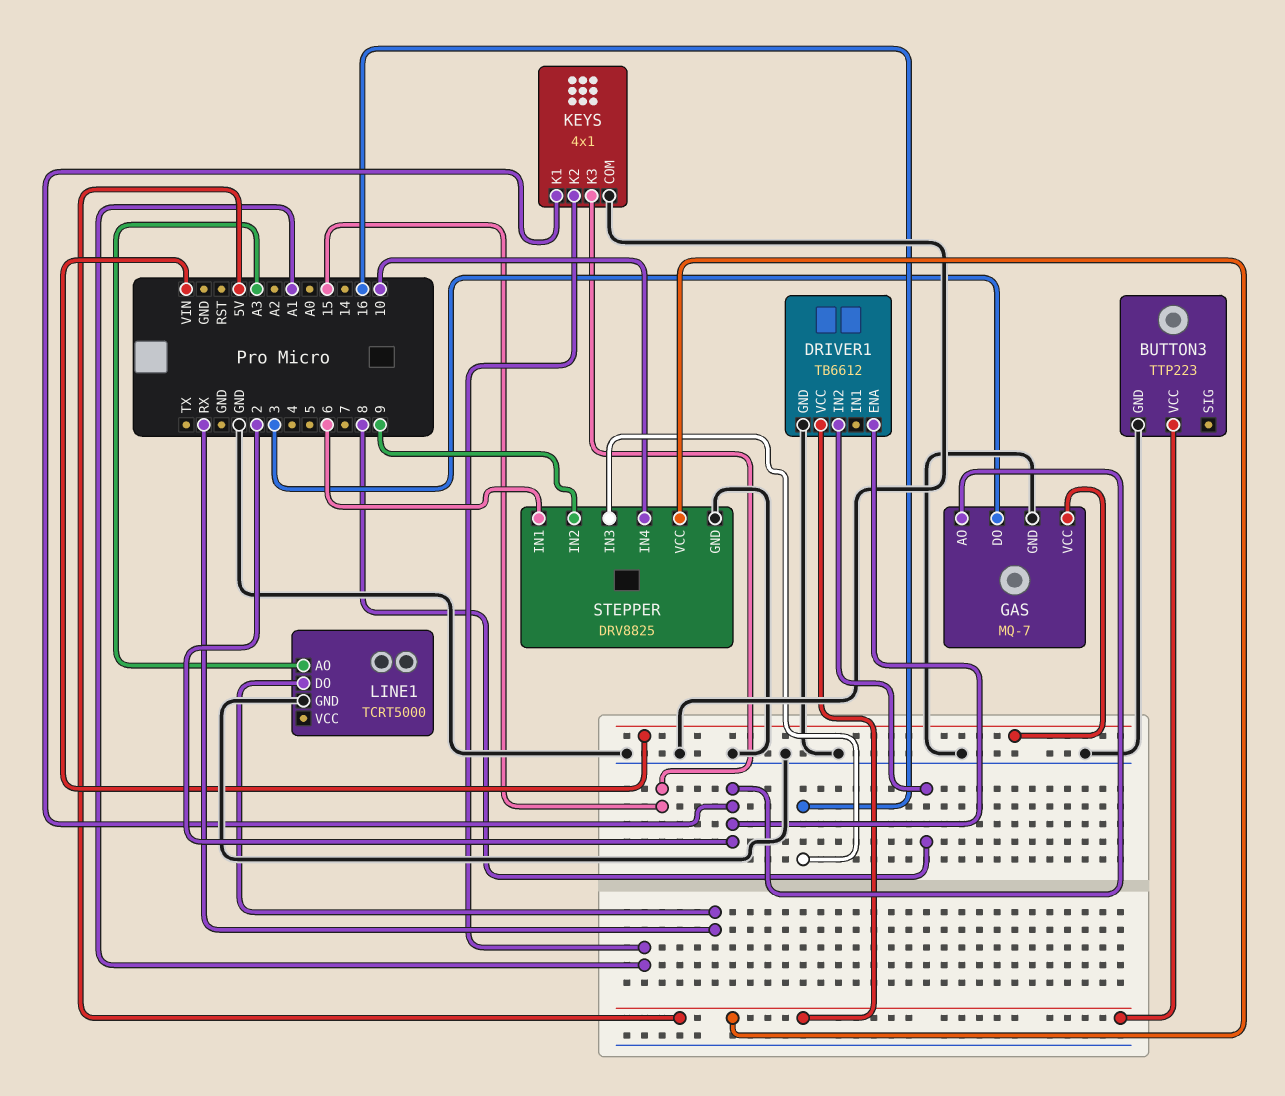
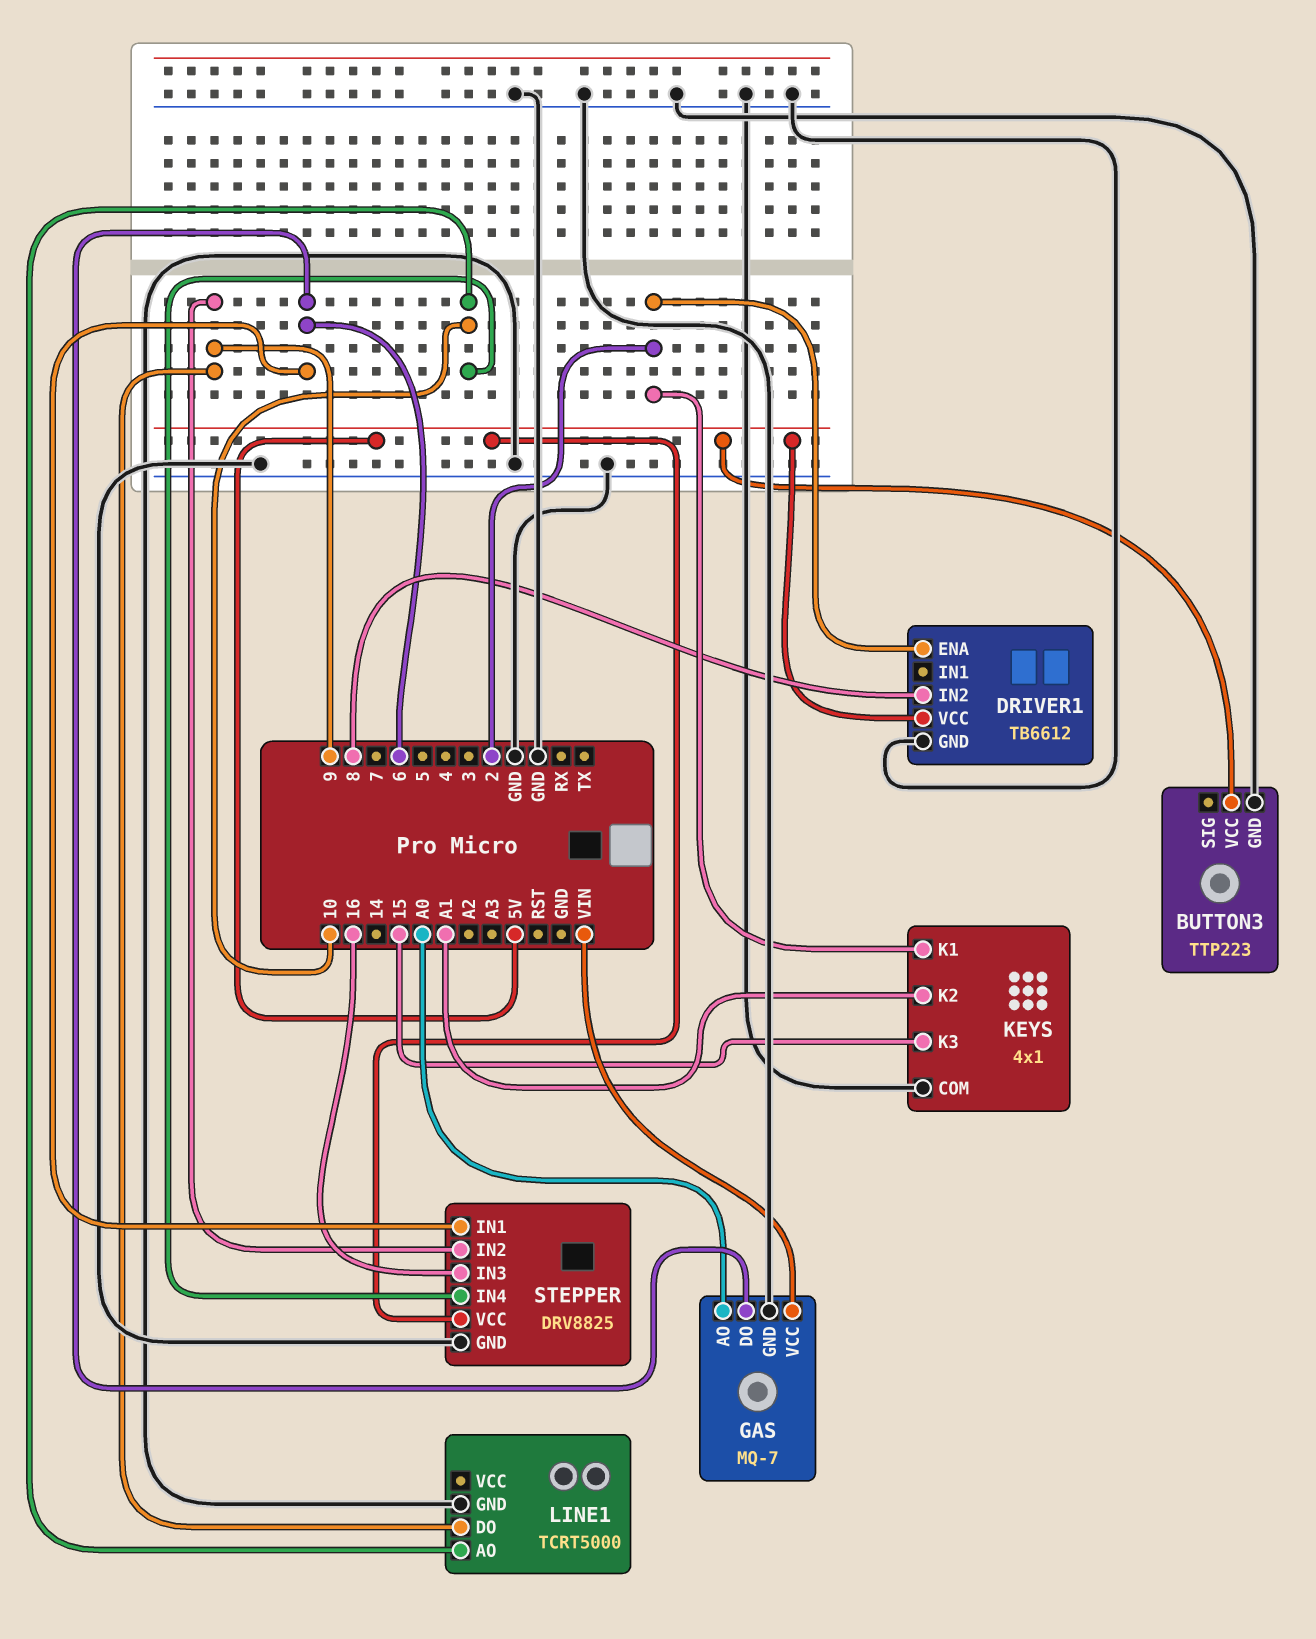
GAS pin AO: 2 -> A0
GAS pin DO: 3 -> 6
LINE1 pin AO: A3 -> 10
LINE1 pin DO: RX -> 9

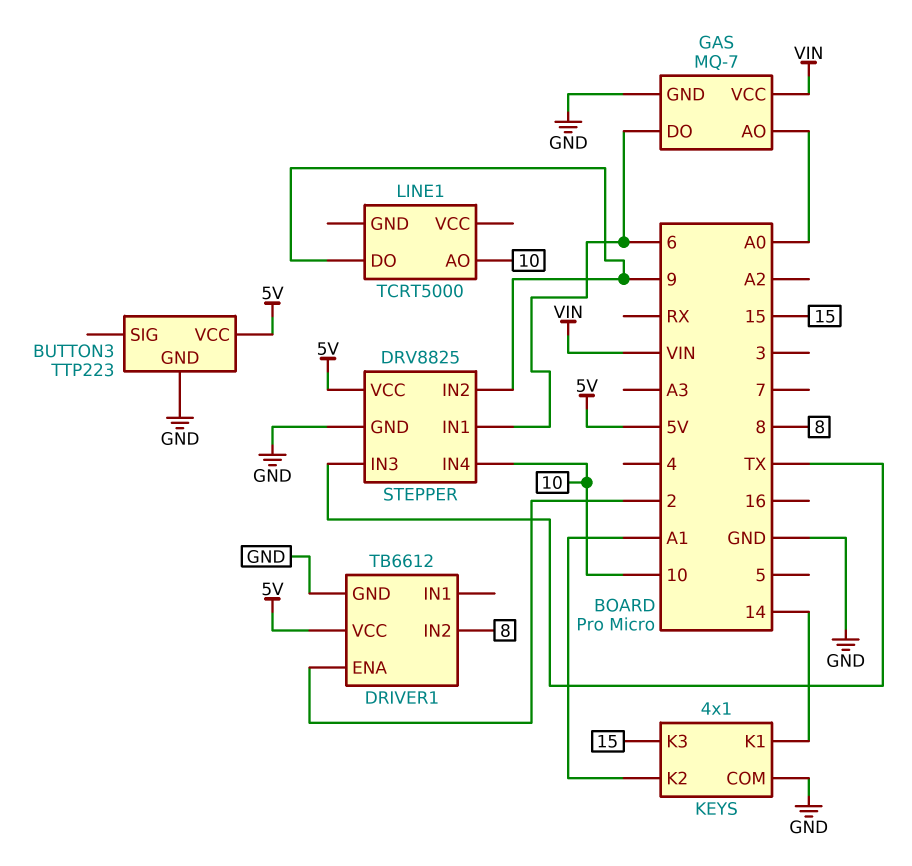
KEYS pin K1: 2 -> 14
LINE1 pin GND: GND -> none
STEPPER pin IN3: 16 -> TX

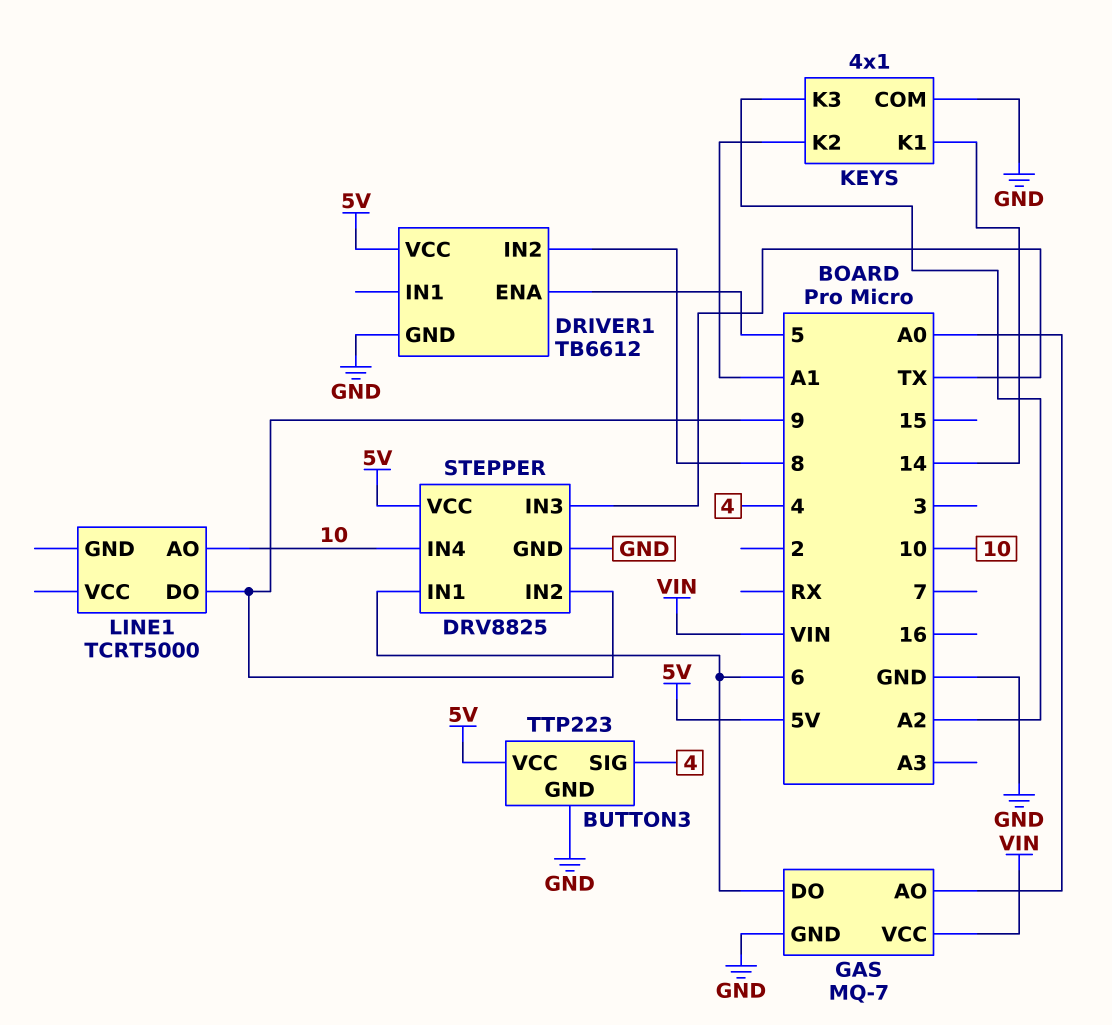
BUTTON3 pin SIG: none -> 4
DRIVER1 pin ENA: 2 -> 5
KEYS pin K3: 15 -> A2

